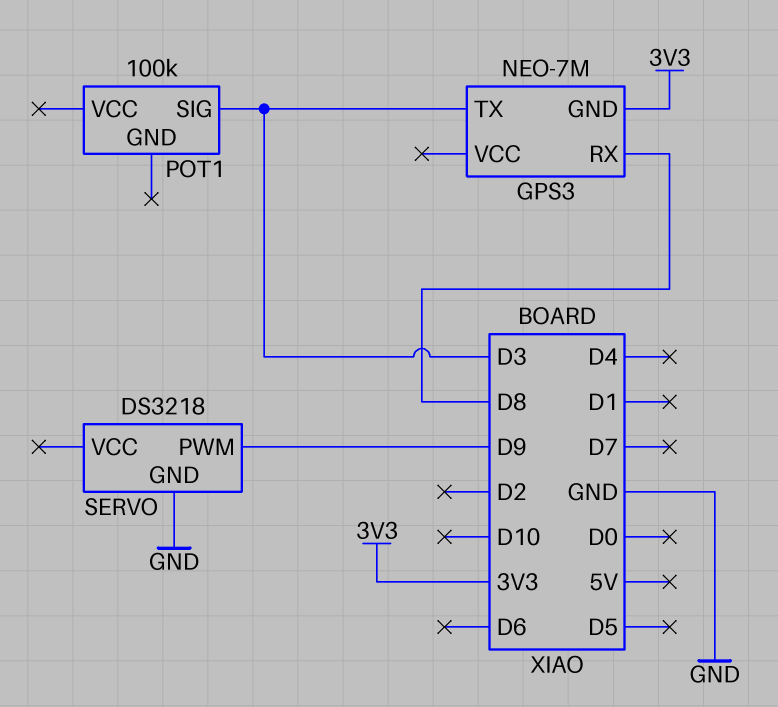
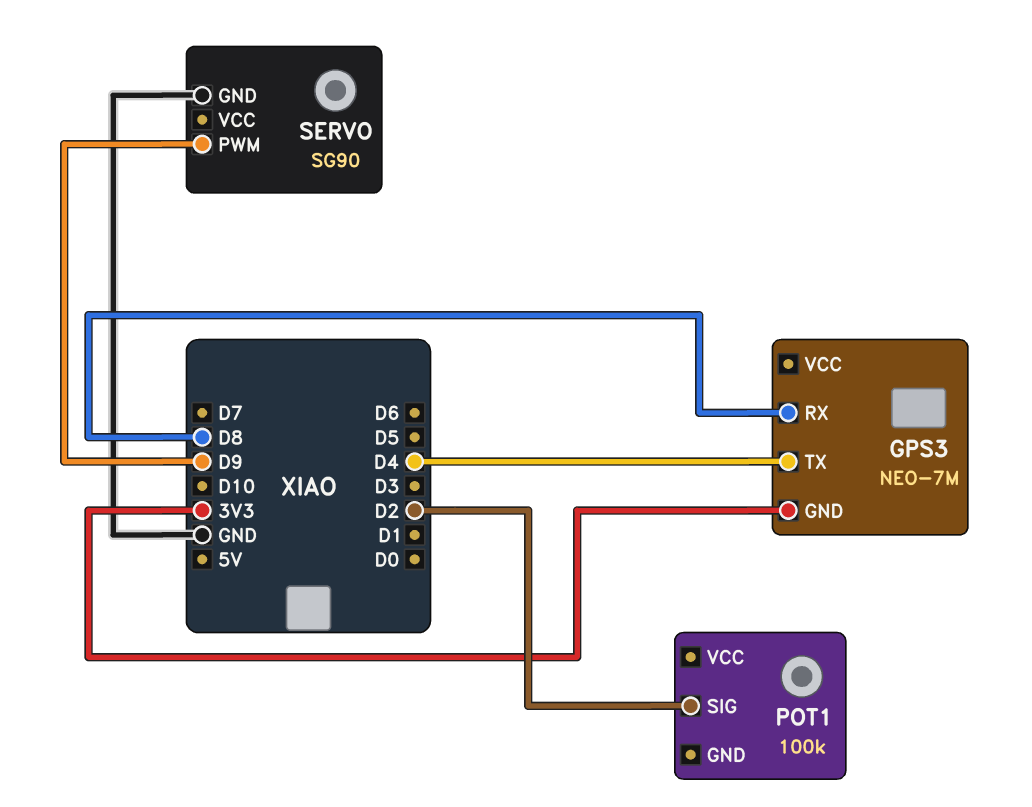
GPS3 pin TX: D3 -> D4
POT1 pin SIG: D3 -> D2
SERVO: DS3218 -> SG90

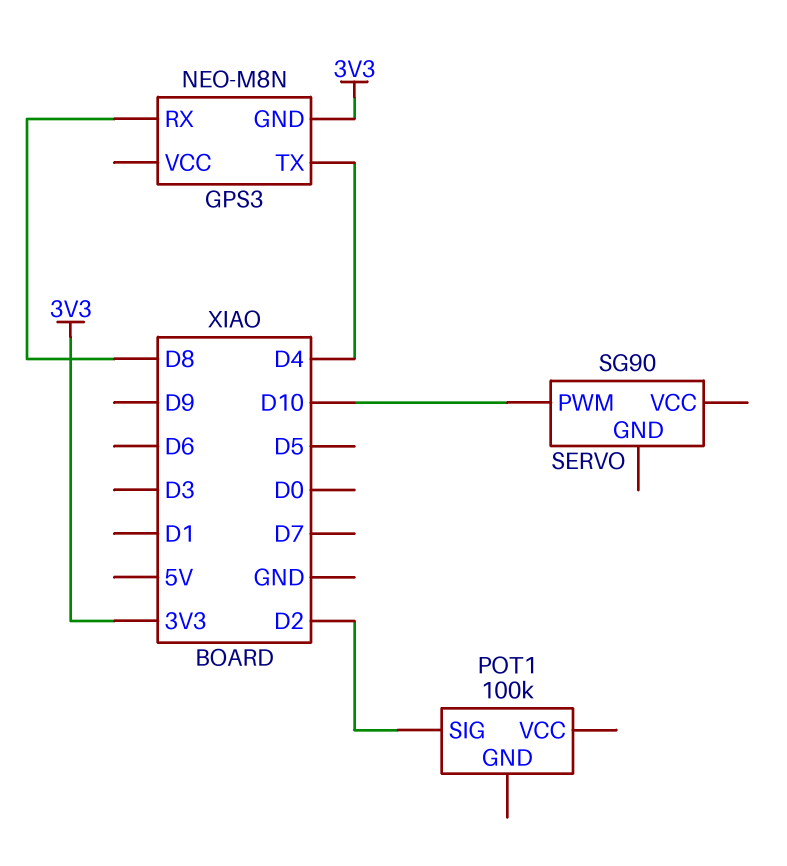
GPS3: NEO-7M -> NEO-M8N
SERVO pin GND: GND -> none
SERVO pin PWM: D9 -> D10

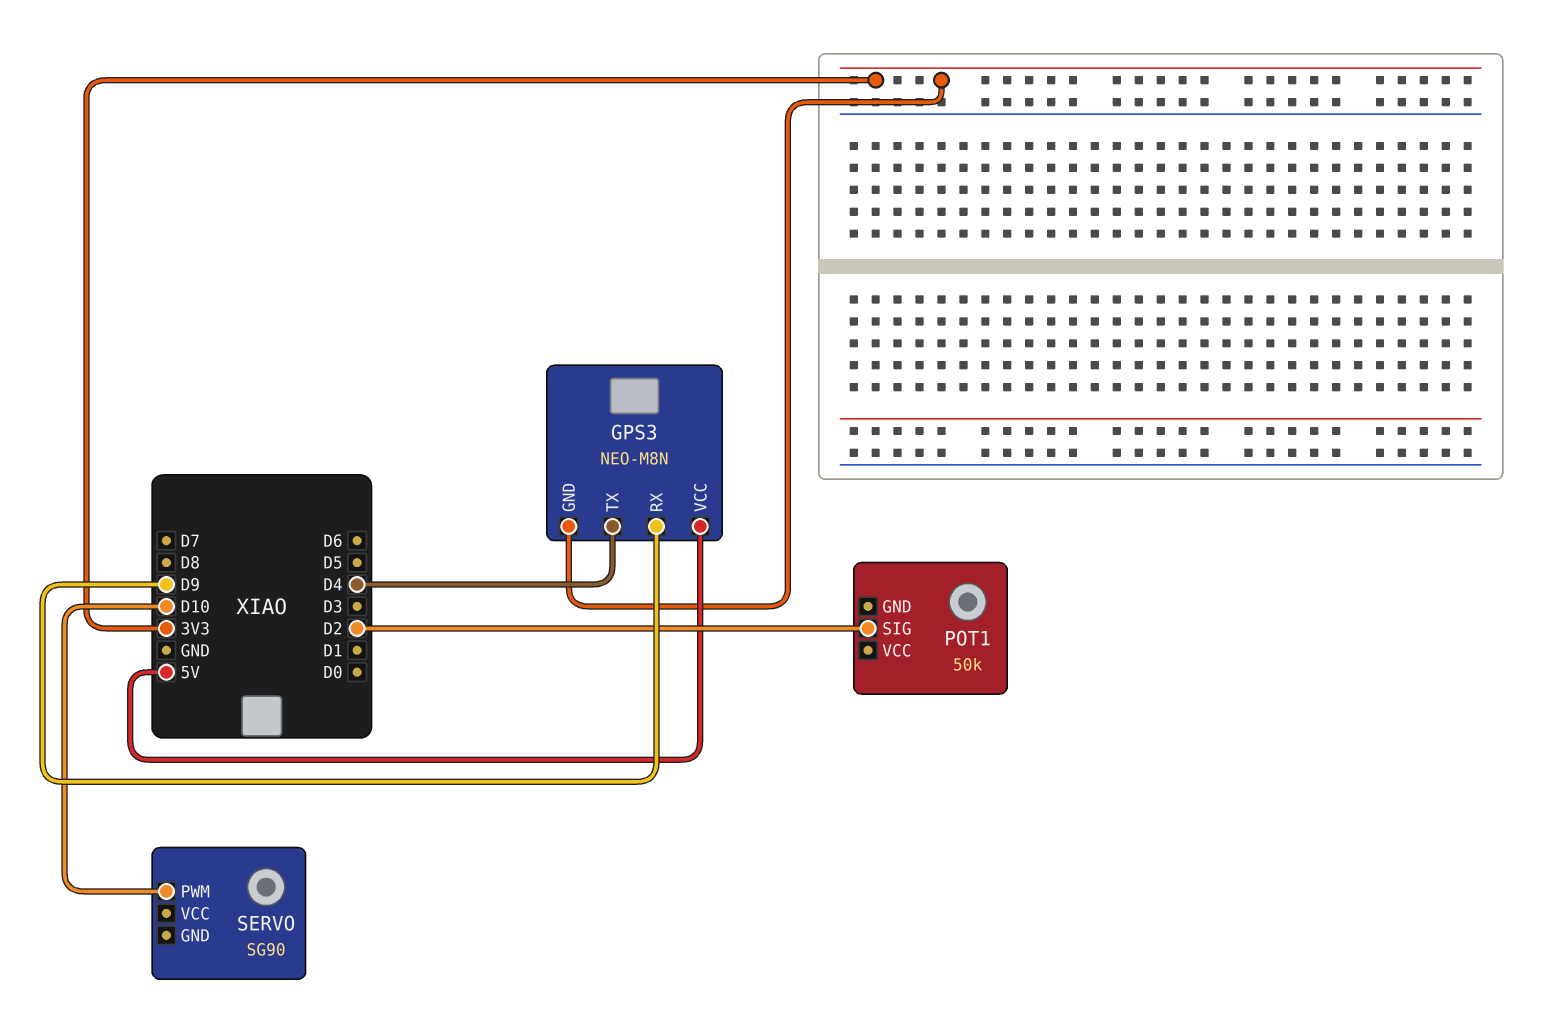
GPS3 pin RX: D8 -> D9
GPS3 pin VCC: none -> 5V
POT1: 100k -> 50k

